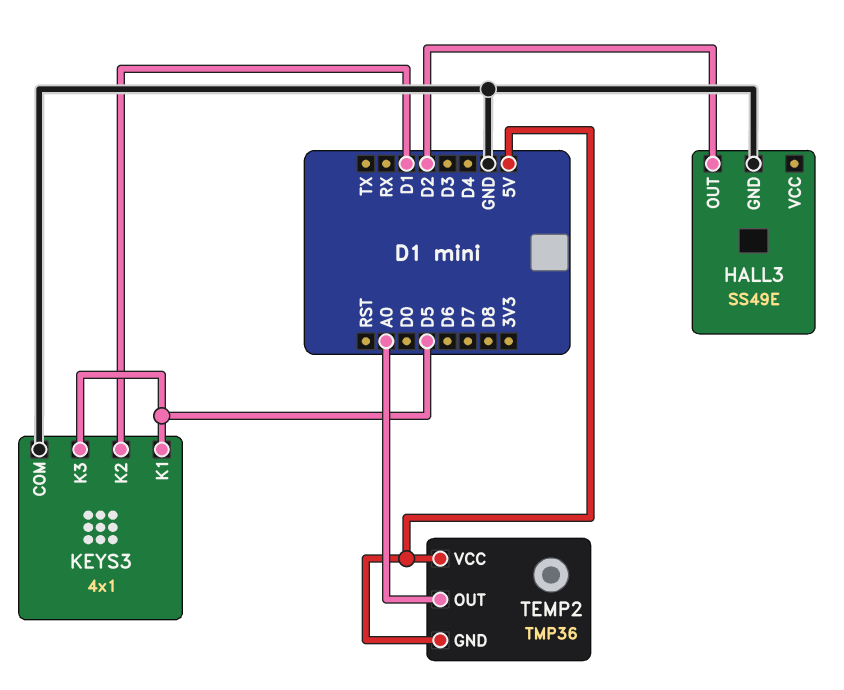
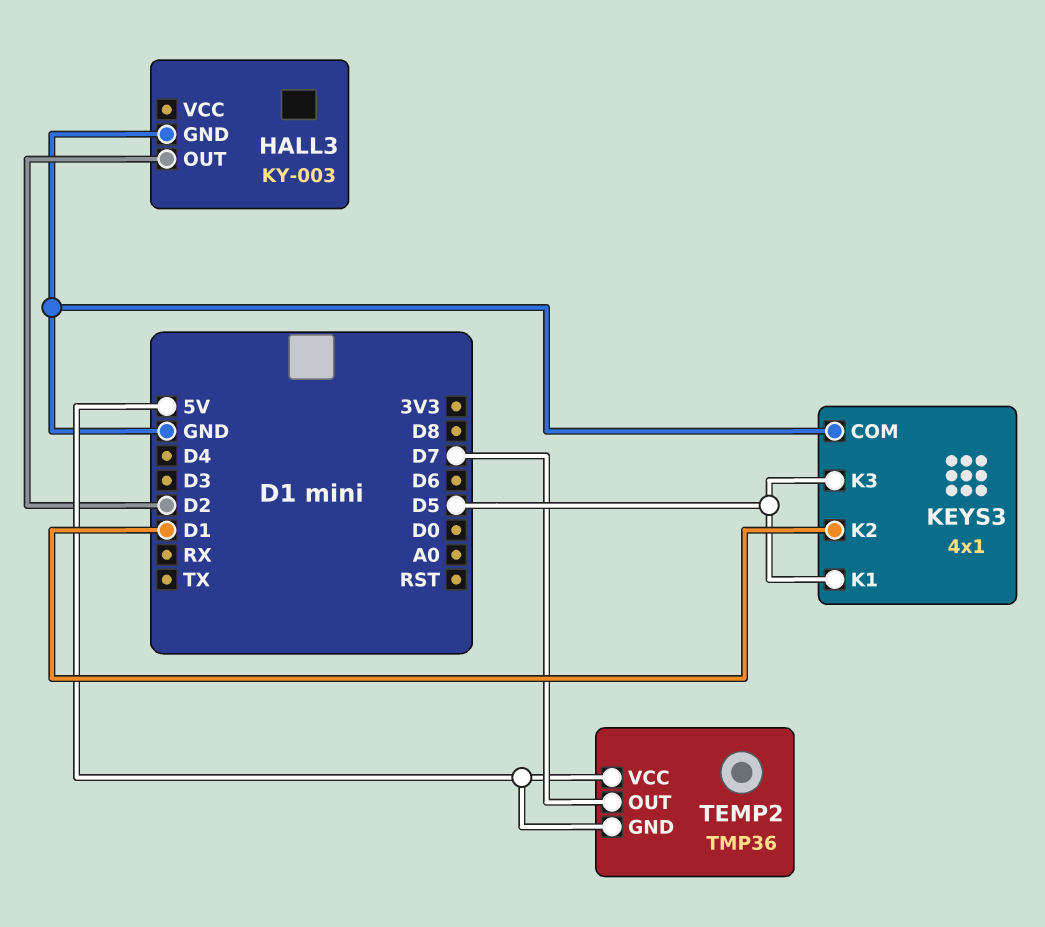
HALL3: SS49E -> KY-003
TEMP2 pin OUT: A0 -> D7

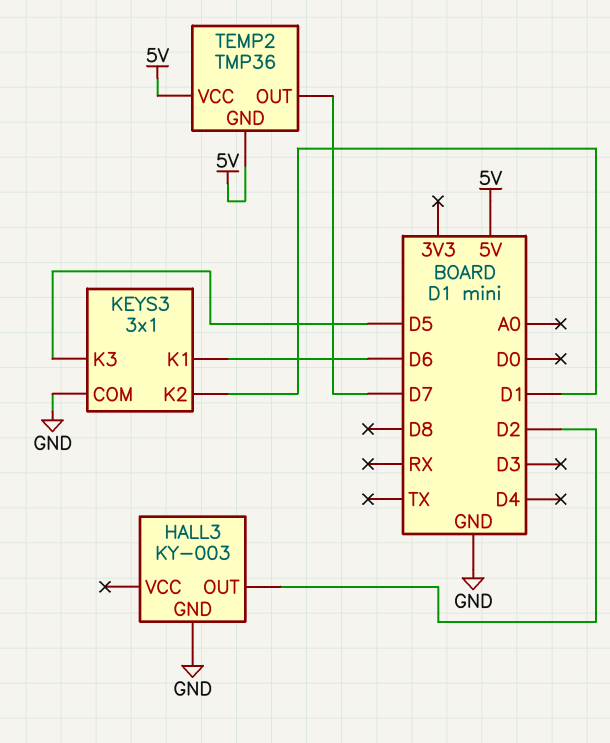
KEYS3: 4x1 -> 3x1
KEYS3 pin K1: D5 -> D6

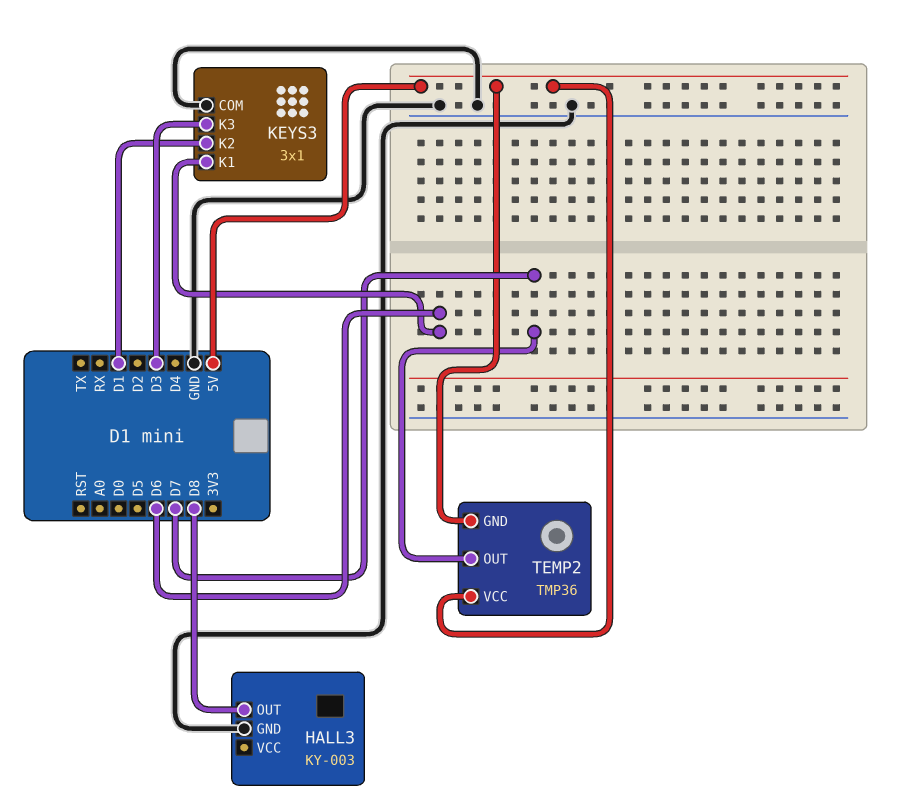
HALL3 pin OUT: D2 -> D8
KEYS3 pin K3: D5 -> D3

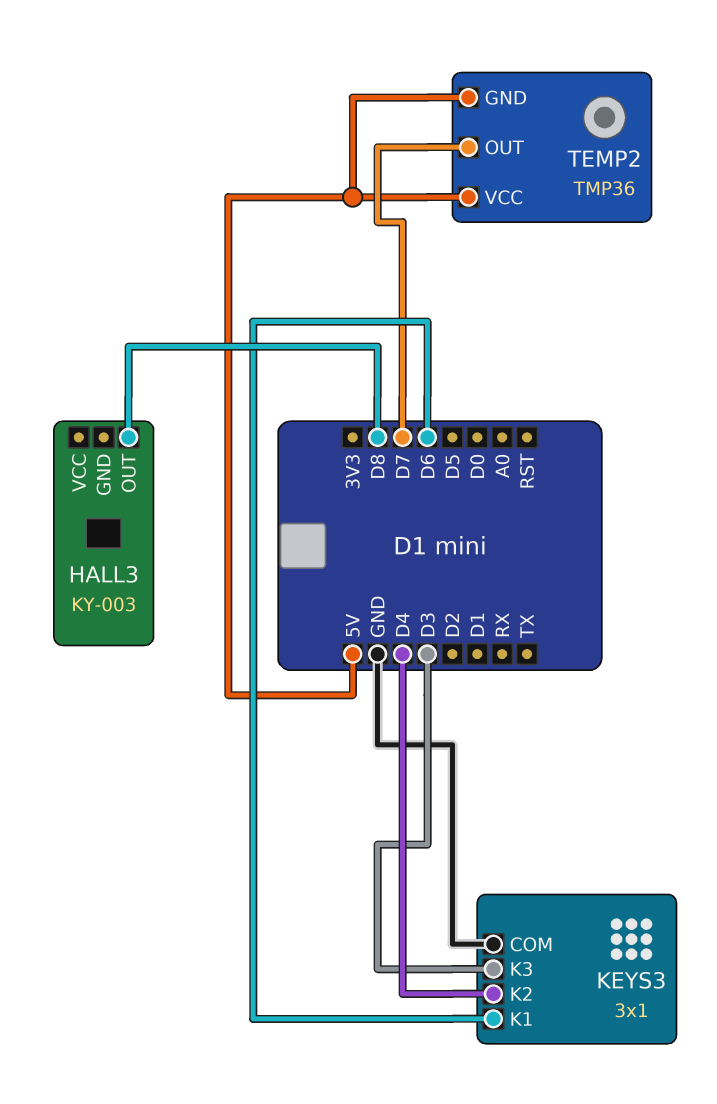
HALL3 pin GND: GND -> none
KEYS3 pin K2: D1 -> D4

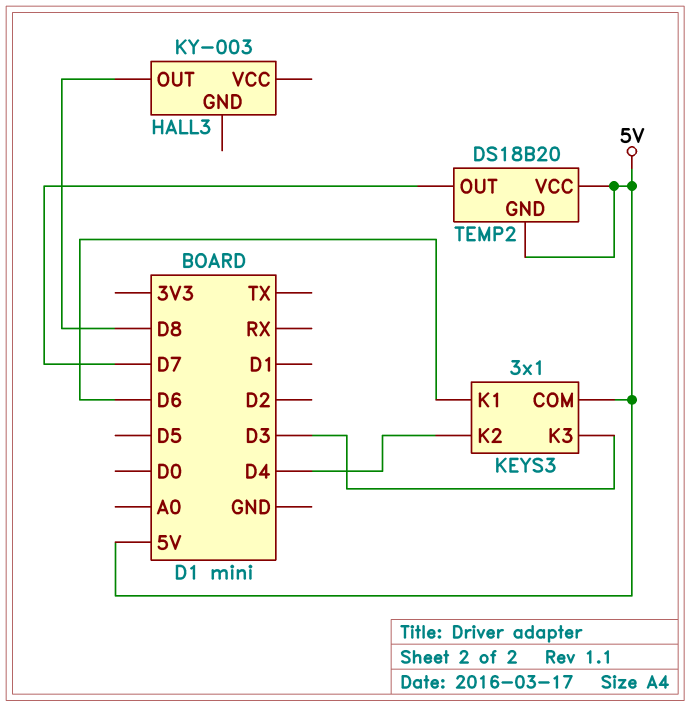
KEYS3 pin COM: GND -> 5V
TEMP2: TMP36 -> DS18B20

